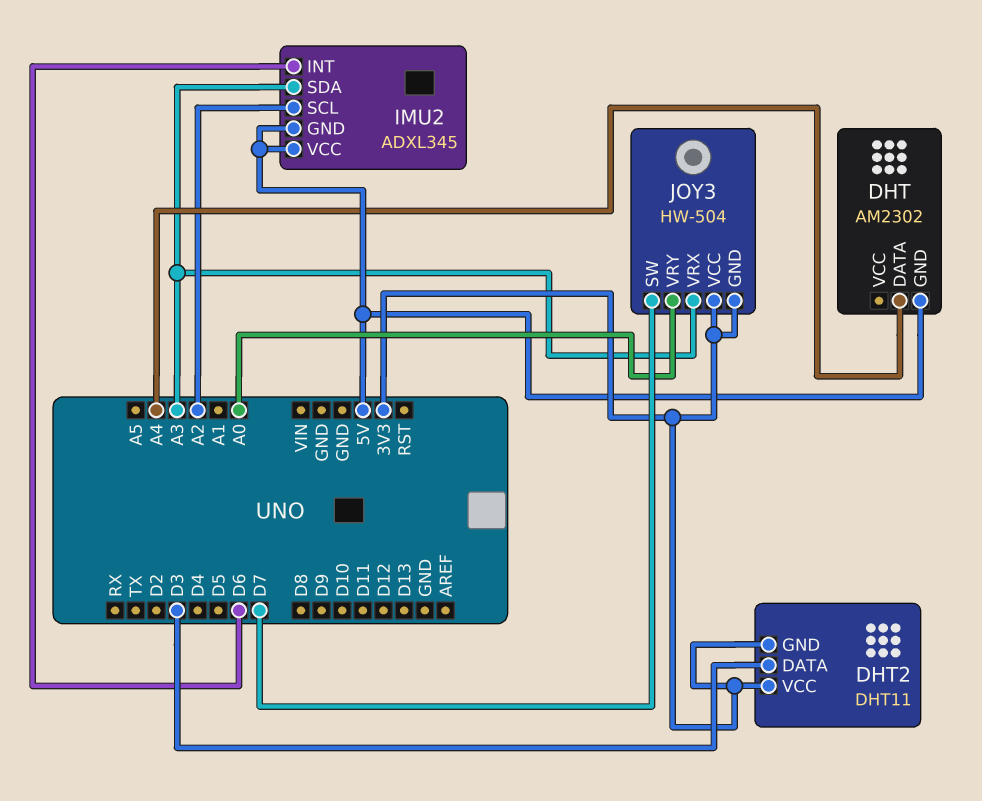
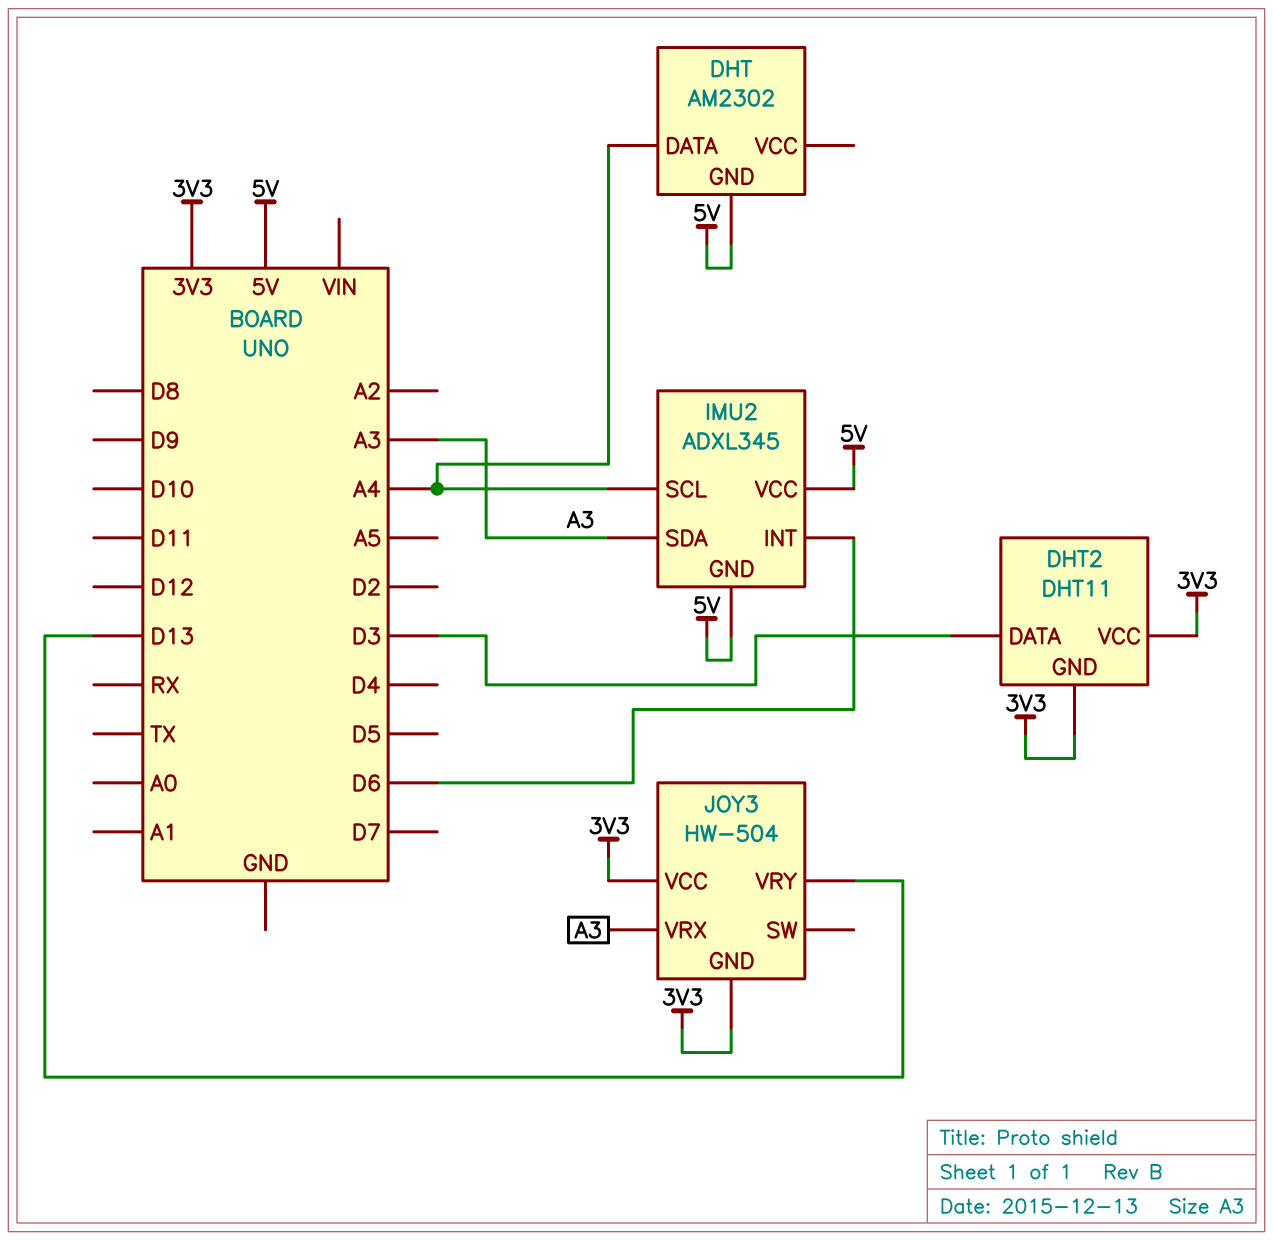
IMU2 pin SCL: A2 -> A4
JOY3 pin SW: D7 -> none
JOY3 pin VRY: A0 -> D13

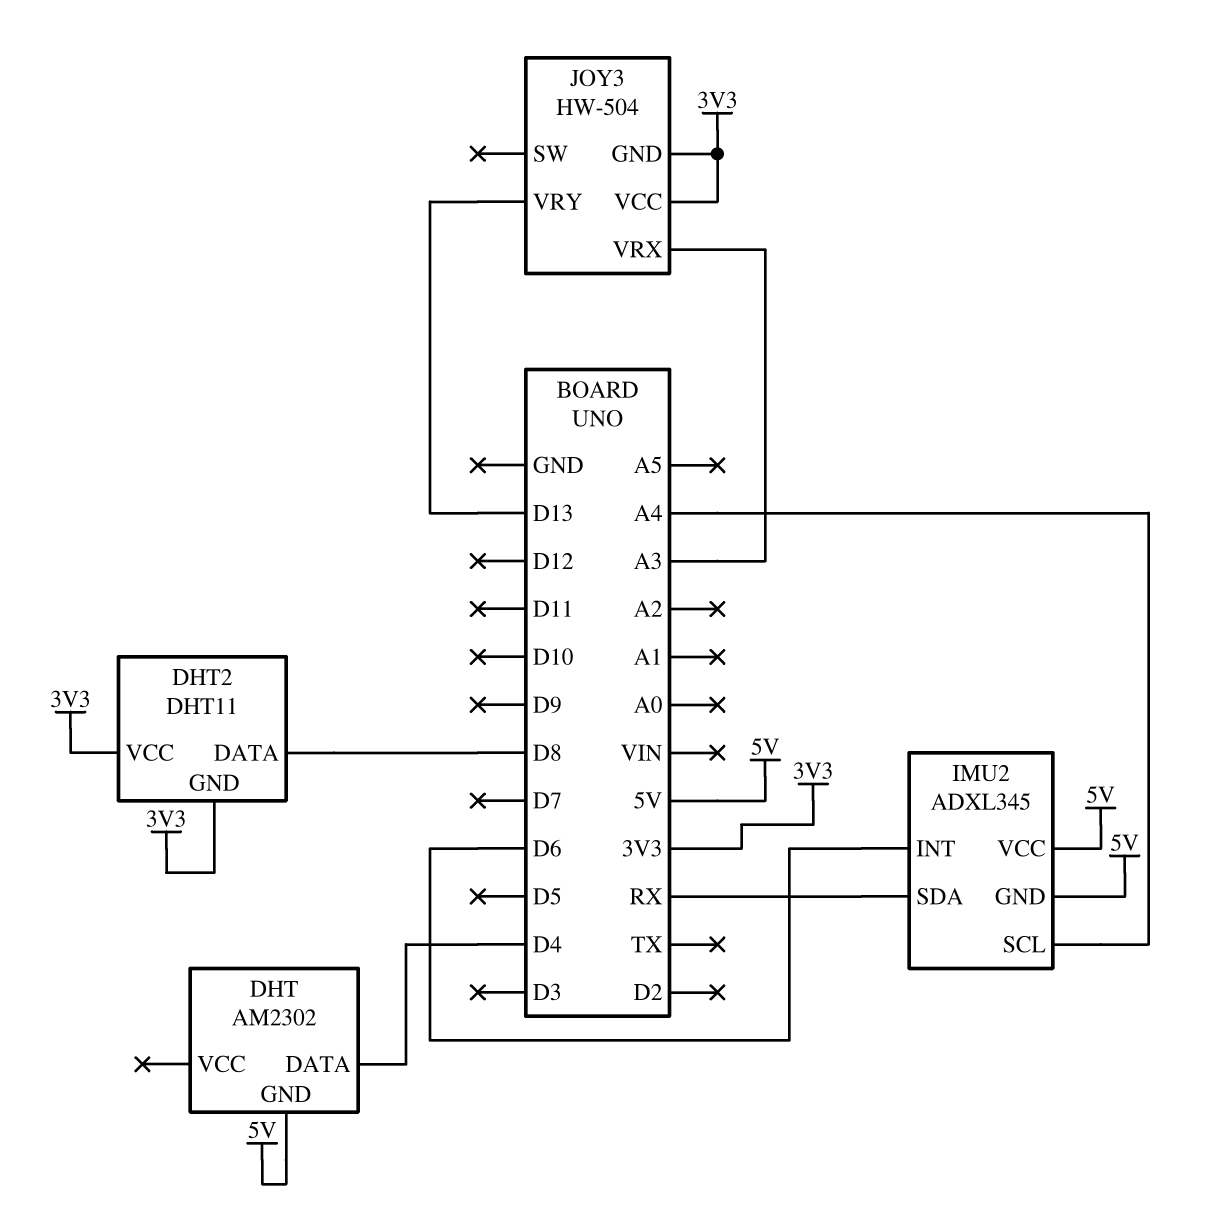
DHT pin DATA: A4 -> D4
DHT2 pin DATA: D3 -> D8
IMU2 pin SDA: A3 -> RX

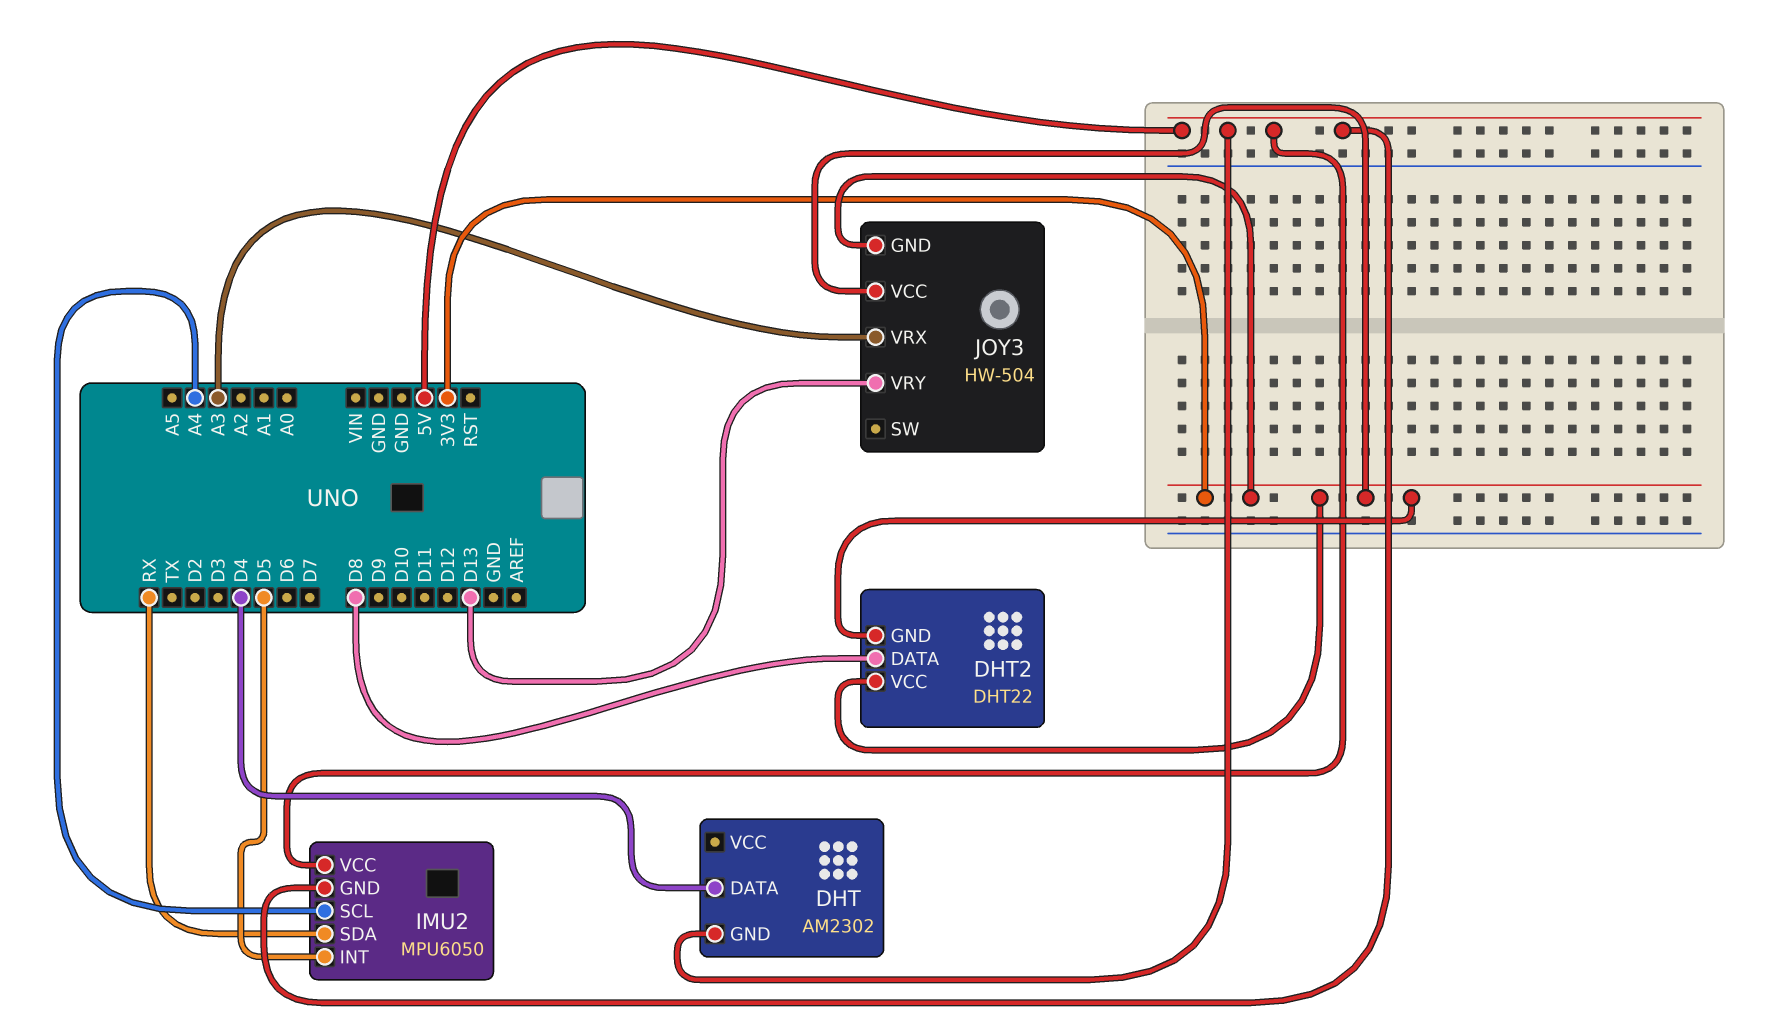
DHT2: DHT11 -> DHT22
IMU2: ADXL345 -> MPU6050
IMU2 pin INT: D6 -> D5

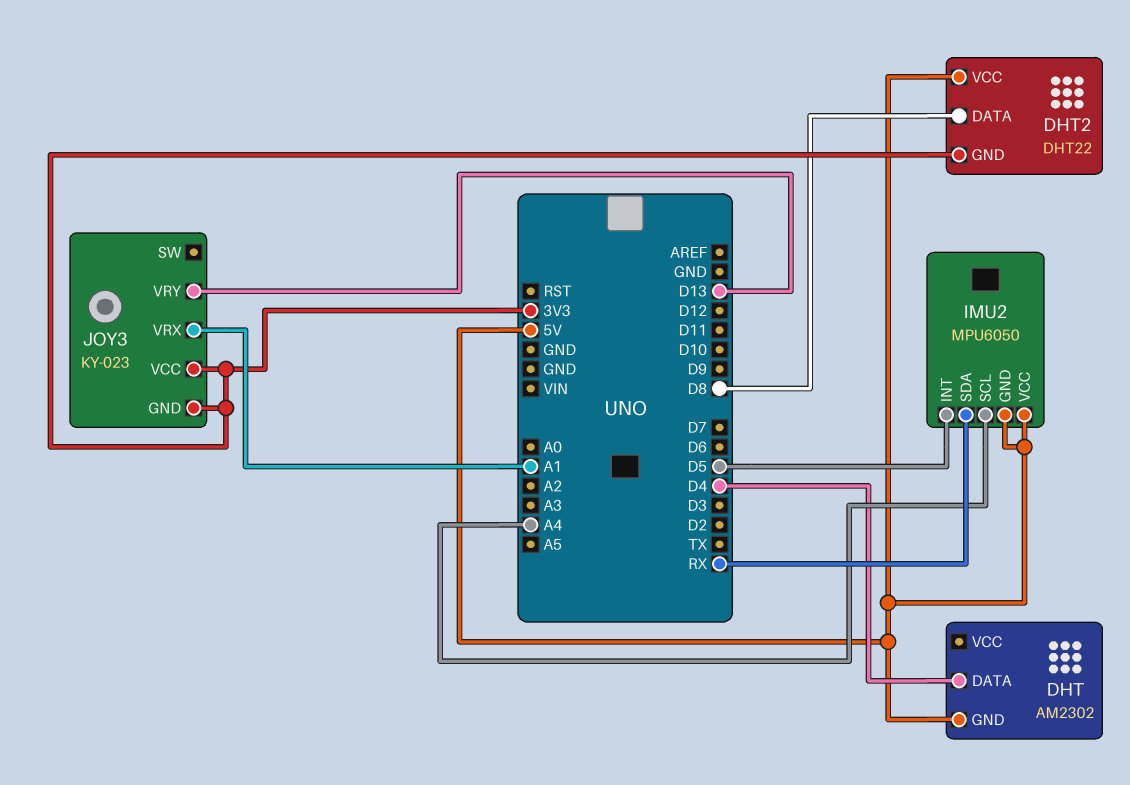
DHT2 pin VCC: 3V3 -> 5V
JOY3: HW-504 -> KY-023
JOY3 pin VRX: A3 -> A1

